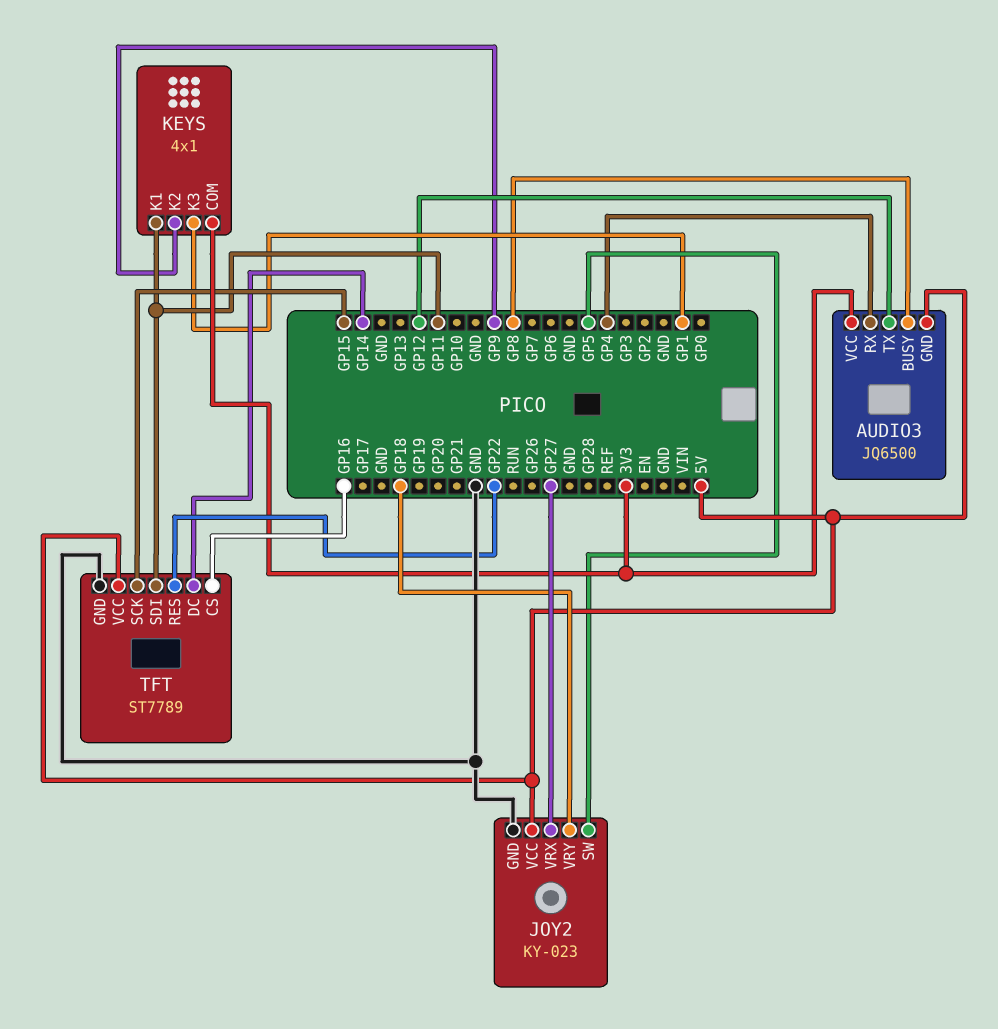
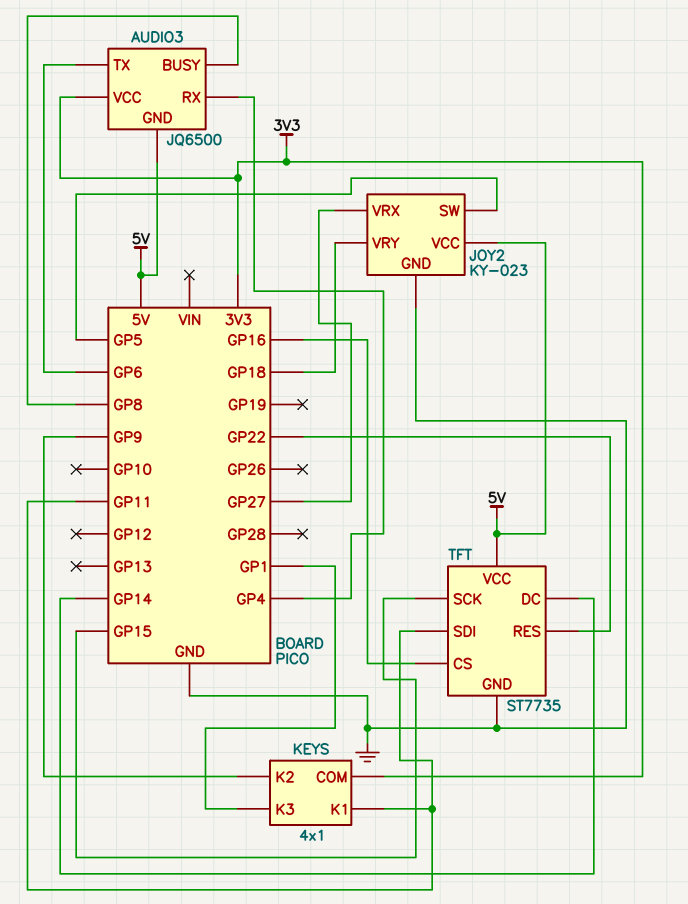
AUDIO3 pin TX: GP12 -> GP6
TFT: ST7789 -> ST7735

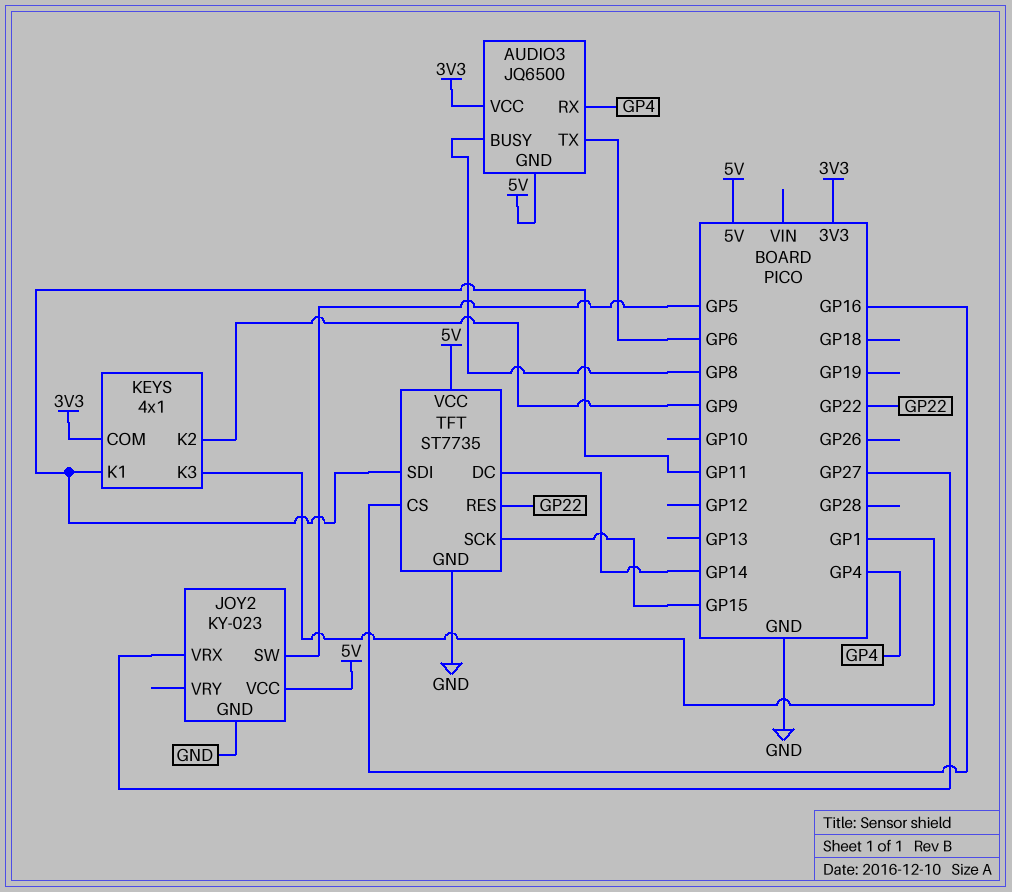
JOY2 pin VRY: GP18 -> none

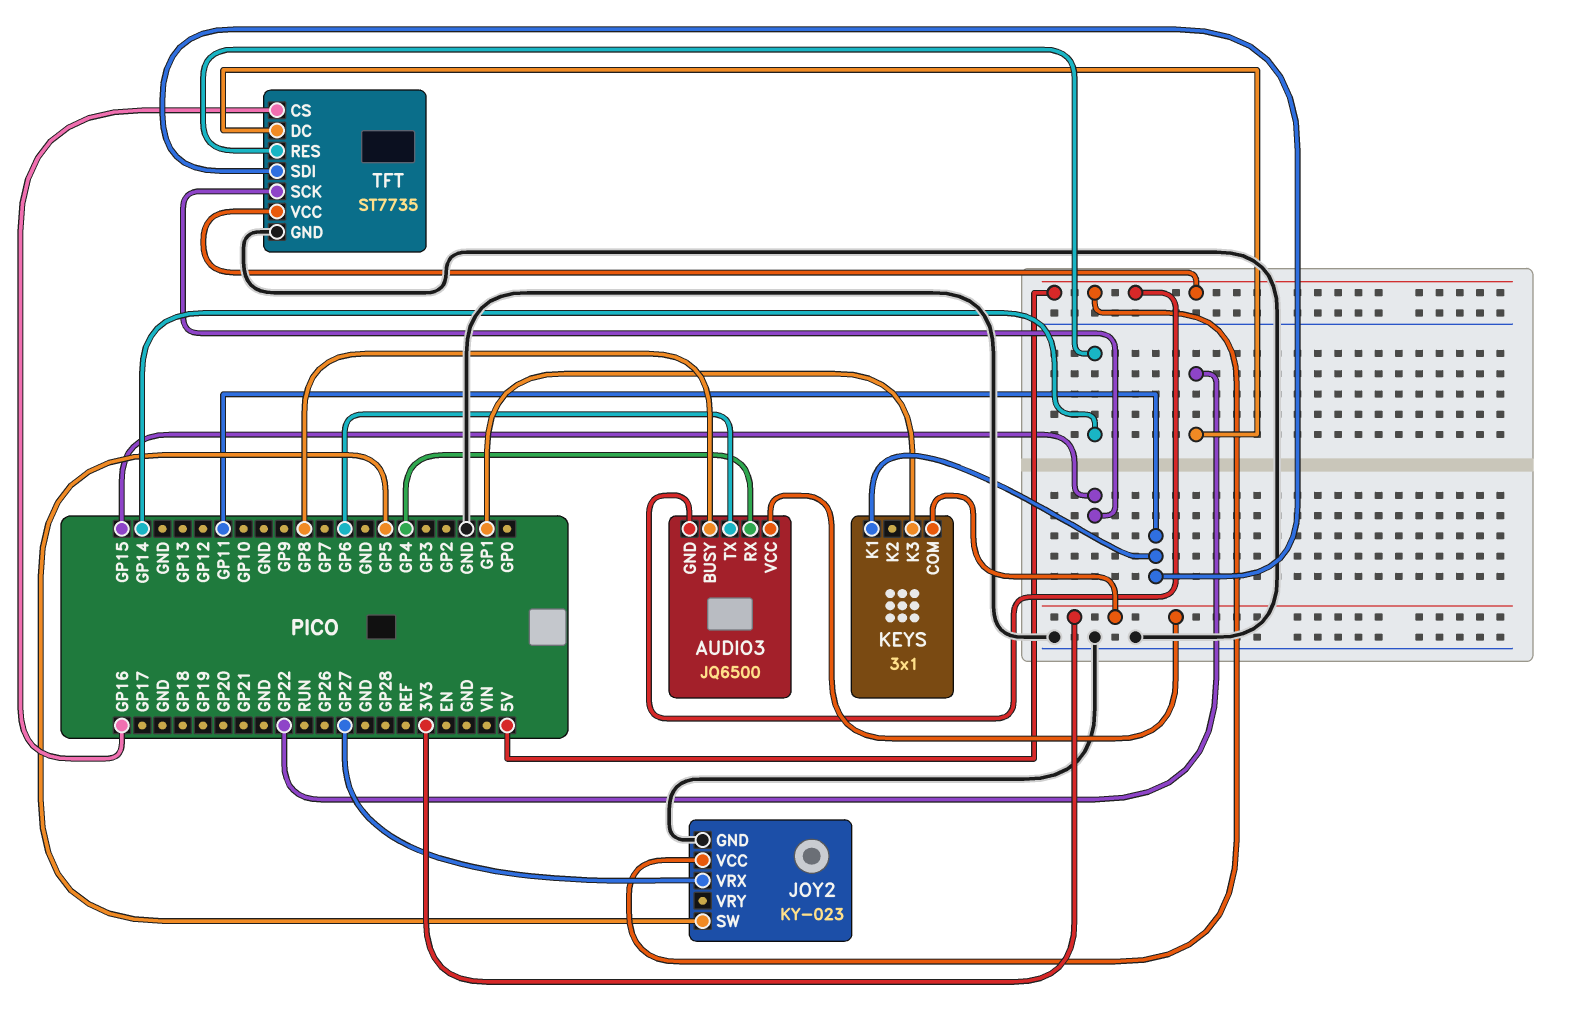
KEYS: 4x1 -> 3x1
KEYS pin K2: GP9 -> none
TFT pin DC: GP14 -> GP22
TFT pin RES: GP22 -> GP14

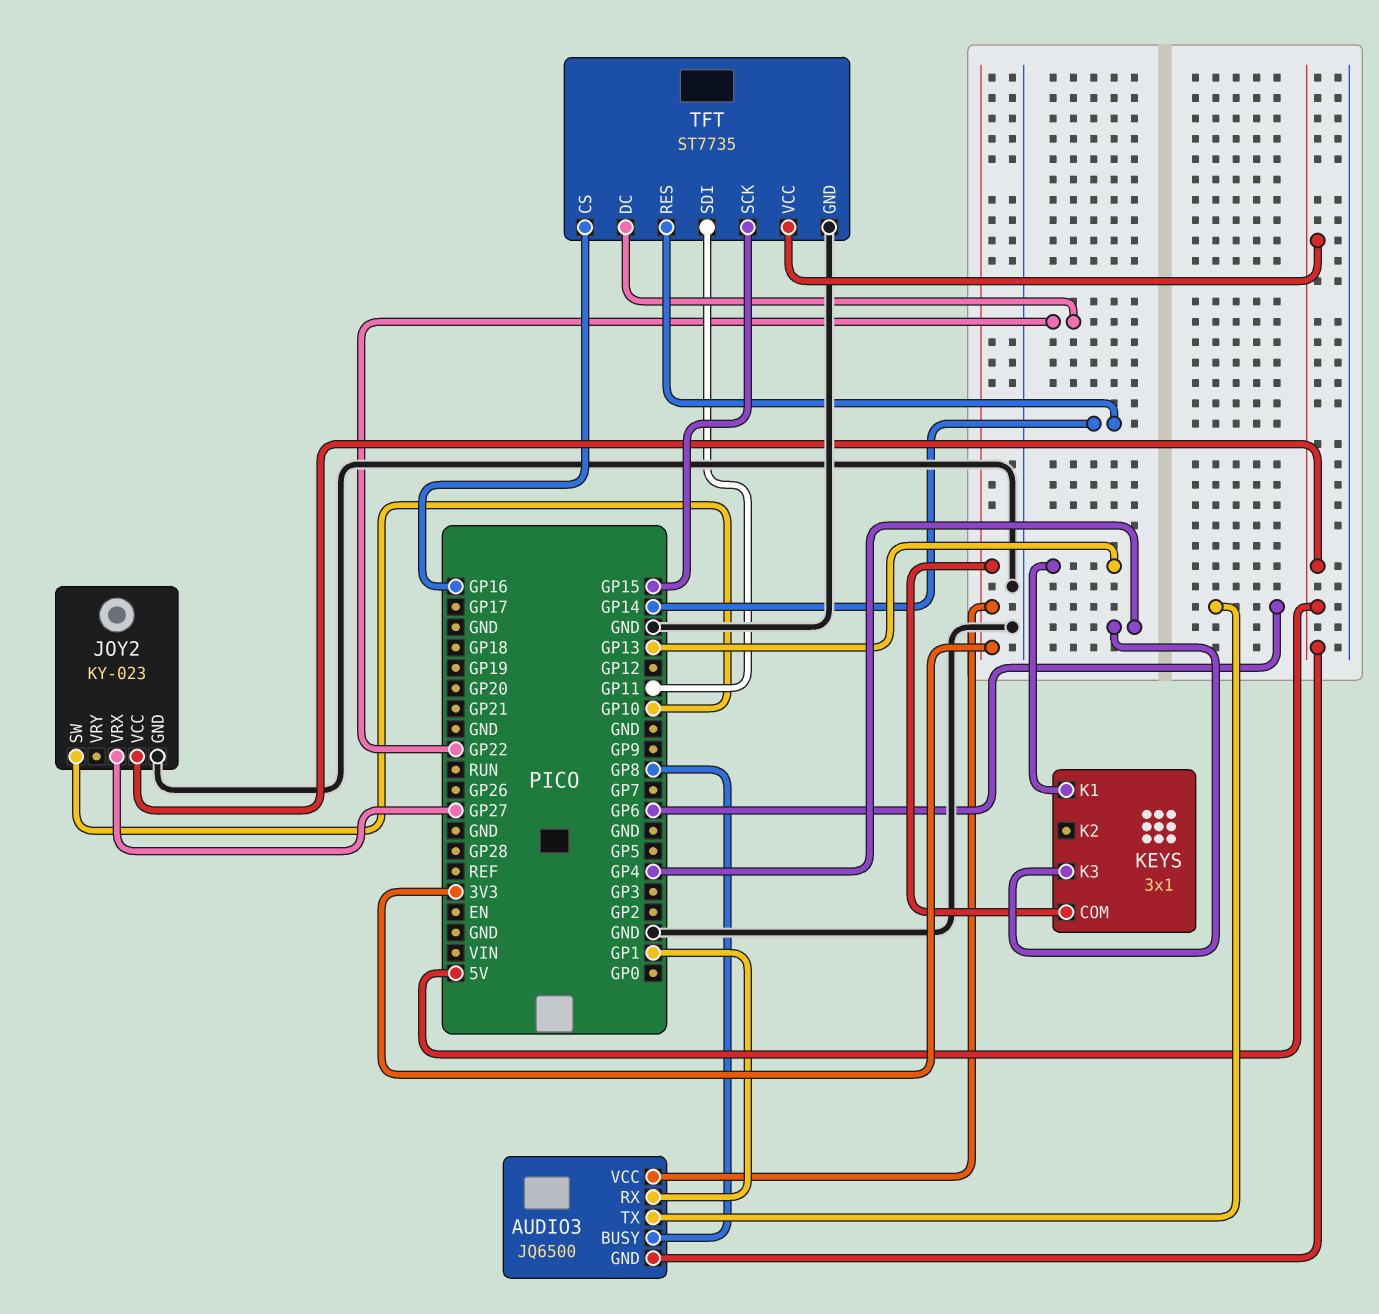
AUDIO3 pin RX: GP4 -> GP1
JOY2 pin SW: GP5 -> GP10
KEYS pin K1: GP11 -> GP13
KEYS pin K3: GP1 -> GP4

